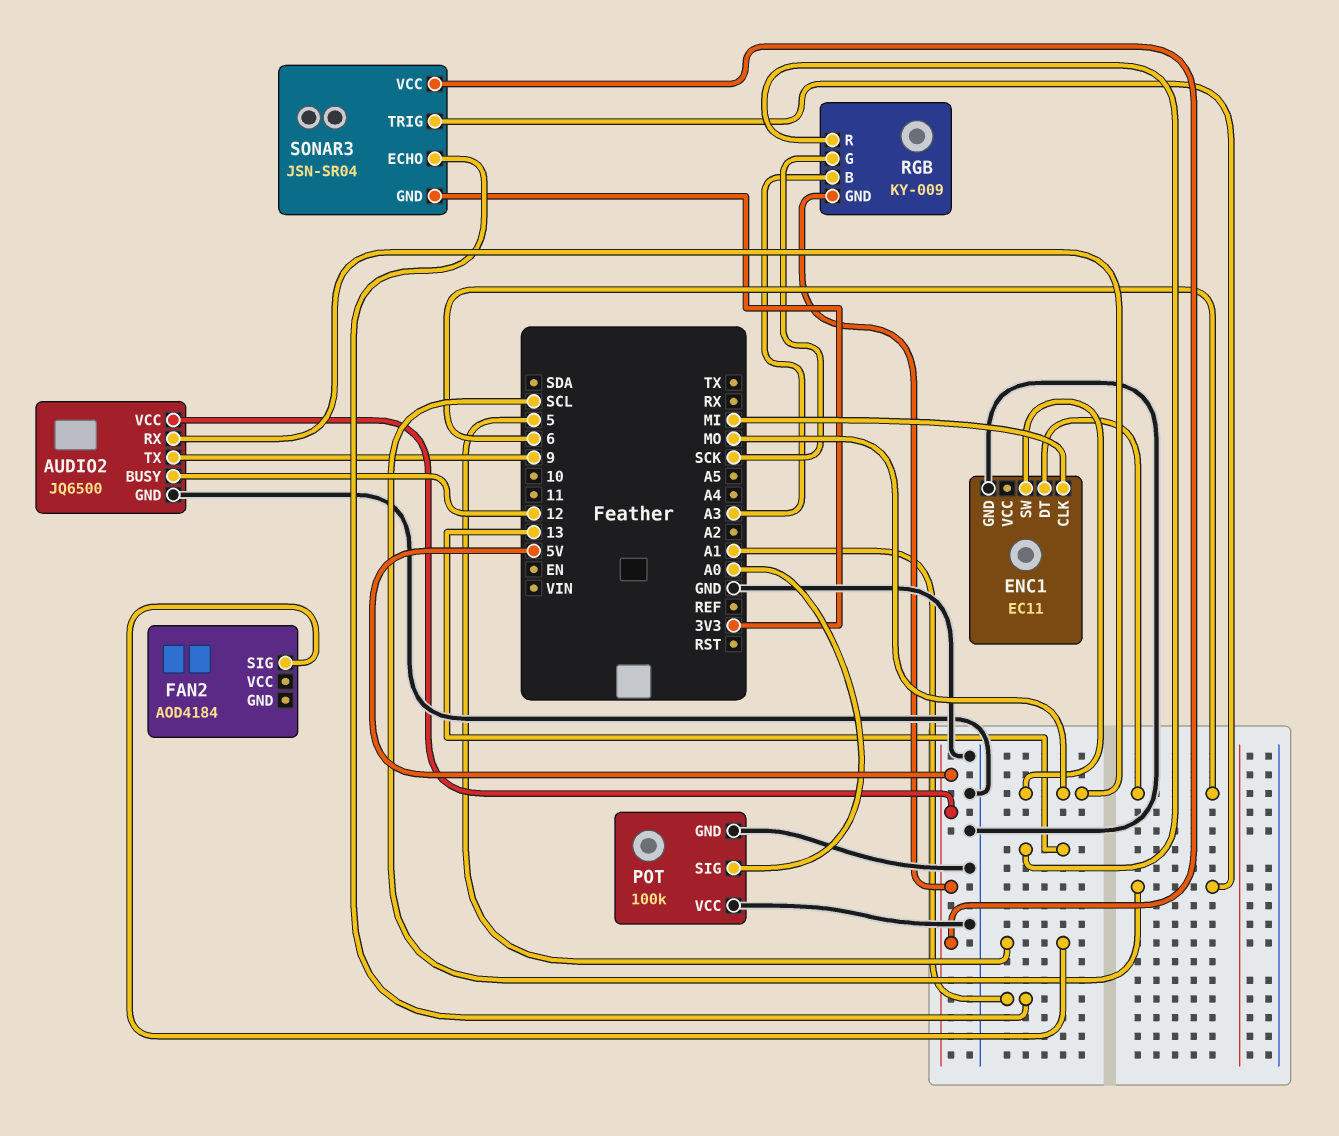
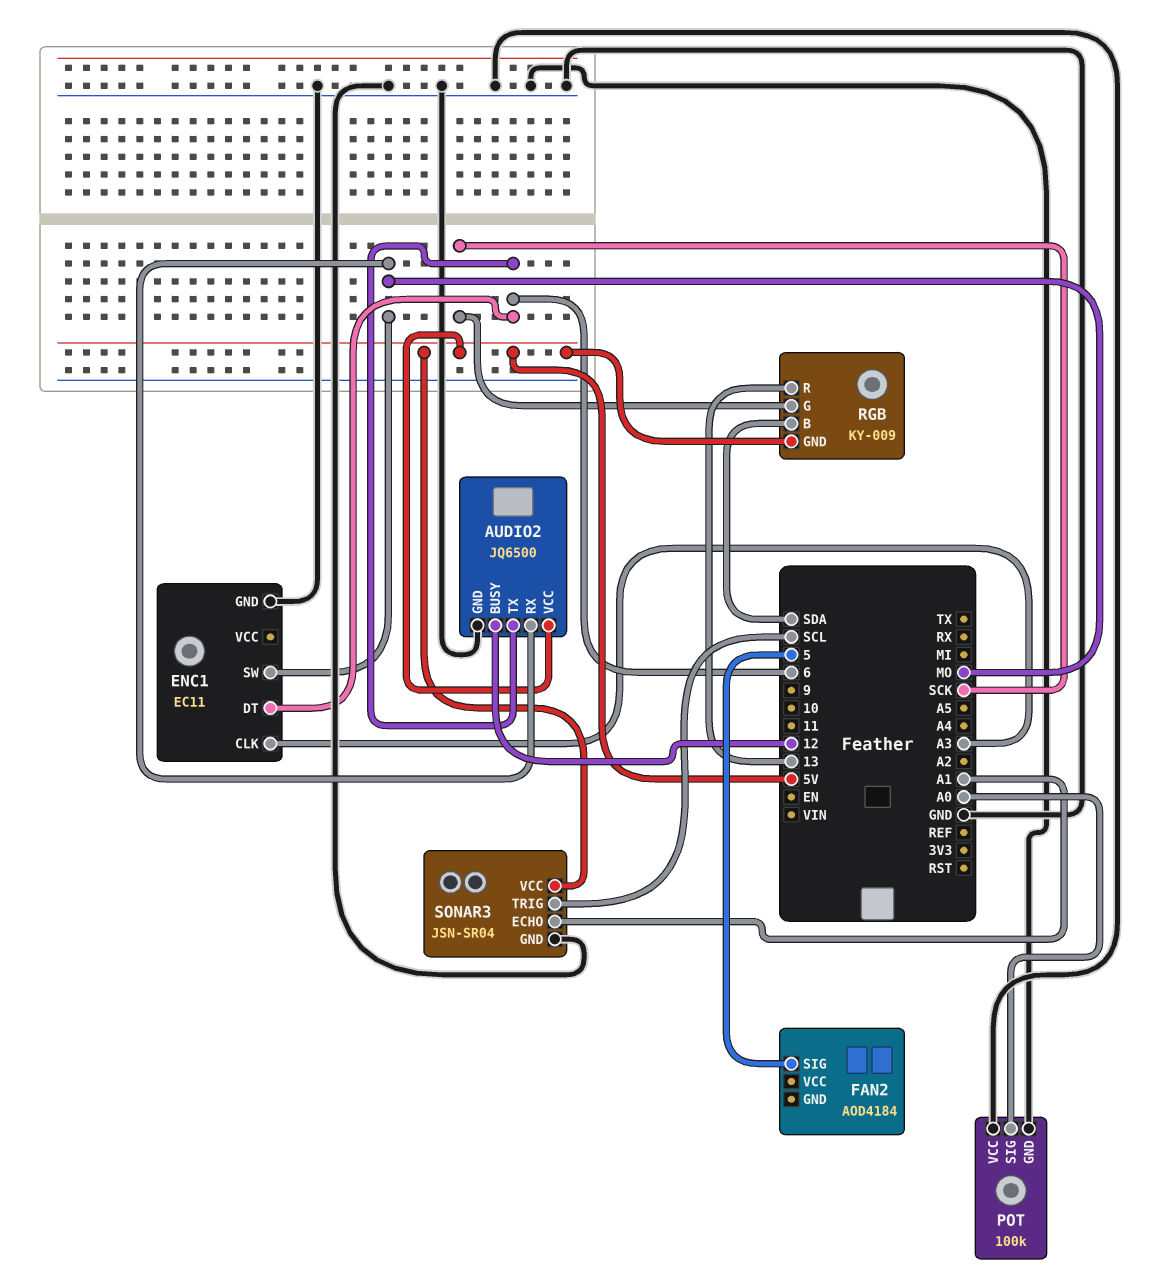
AUDIO2 pin TX: 9 -> 6
ENC1 pin CLK: MI -> A3
RGB pin B: A3 -> SDA
SONAR3 pin GND: 3V3 -> GND

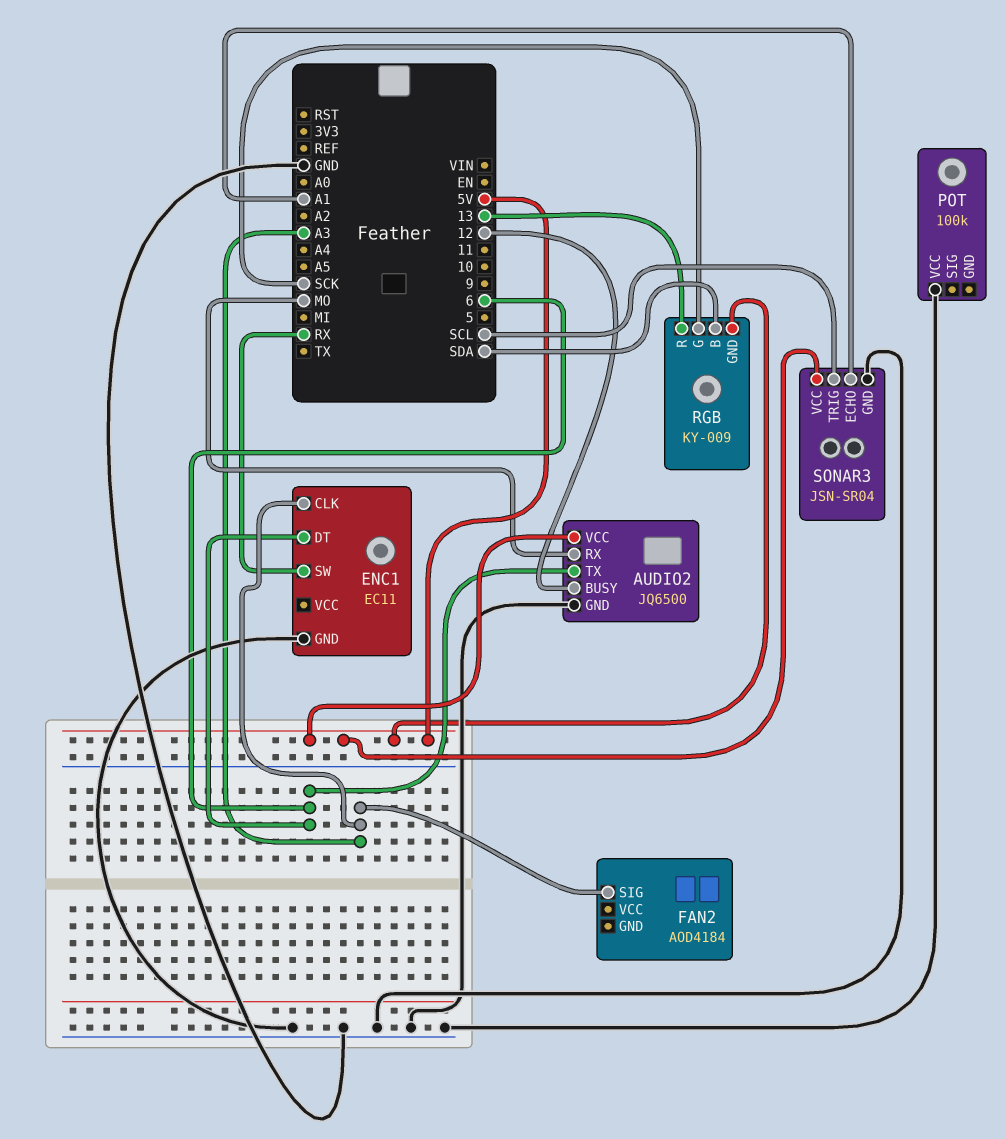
ENC1 pin SW: MO -> RX
FAN2 pin SIG: 5 -> A3
POT pin GND: GND -> none
POT pin SIG: A0 -> none

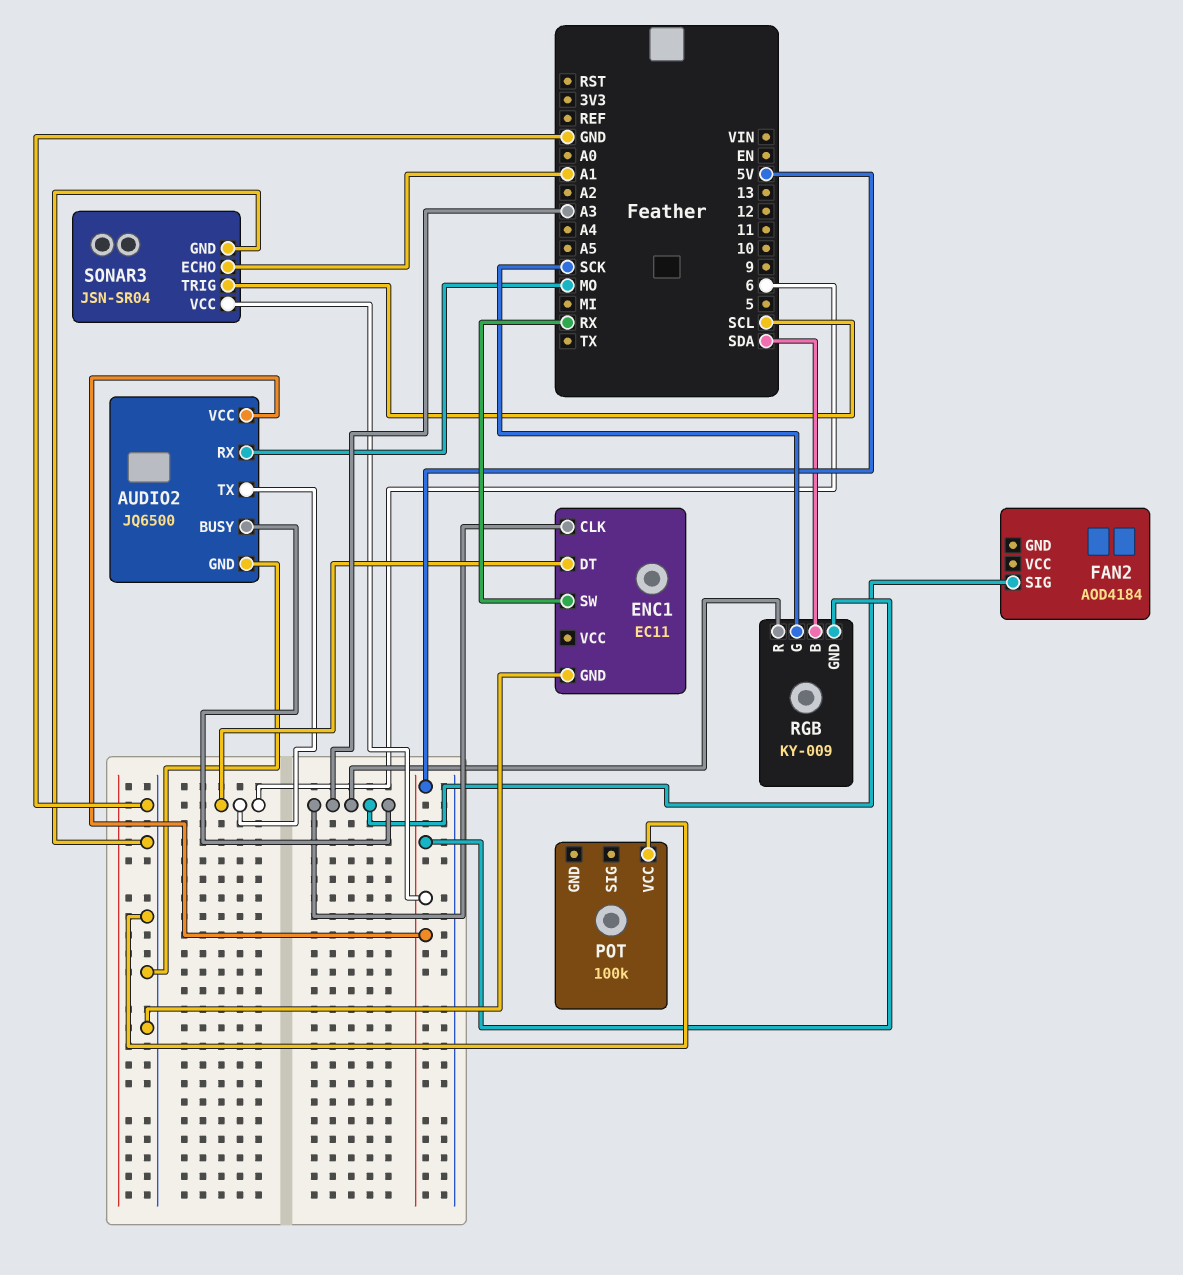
AUDIO2 pin BUSY: 12 -> A3
RGB pin R: 13 -> A3

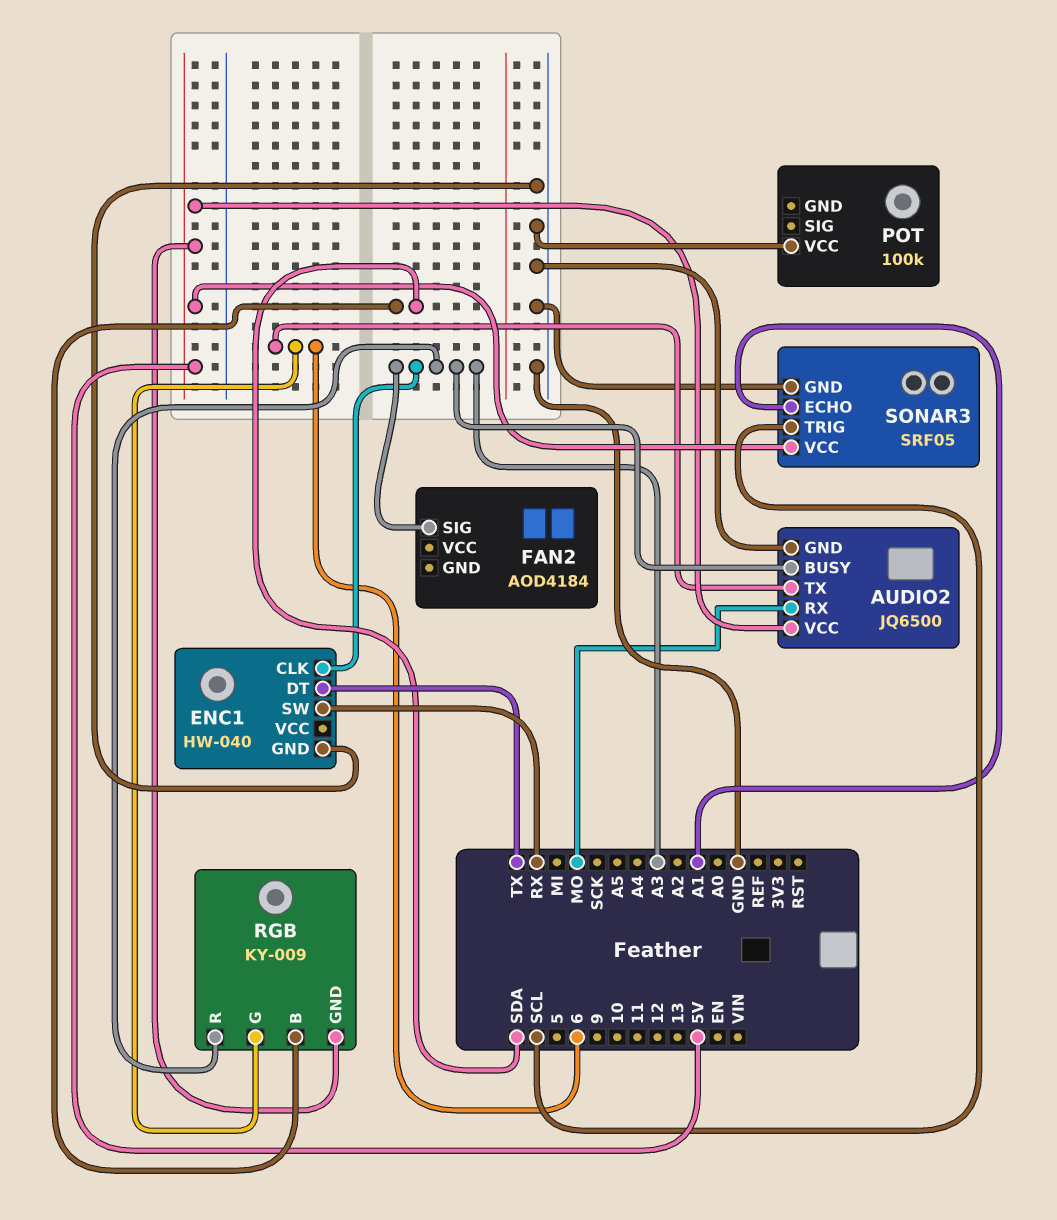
ENC1: EC11 -> HW-040
ENC1 pin DT: 6 -> TX
RGB pin G: SCK -> 6
SONAR3: JSN-SR04 -> SRF05

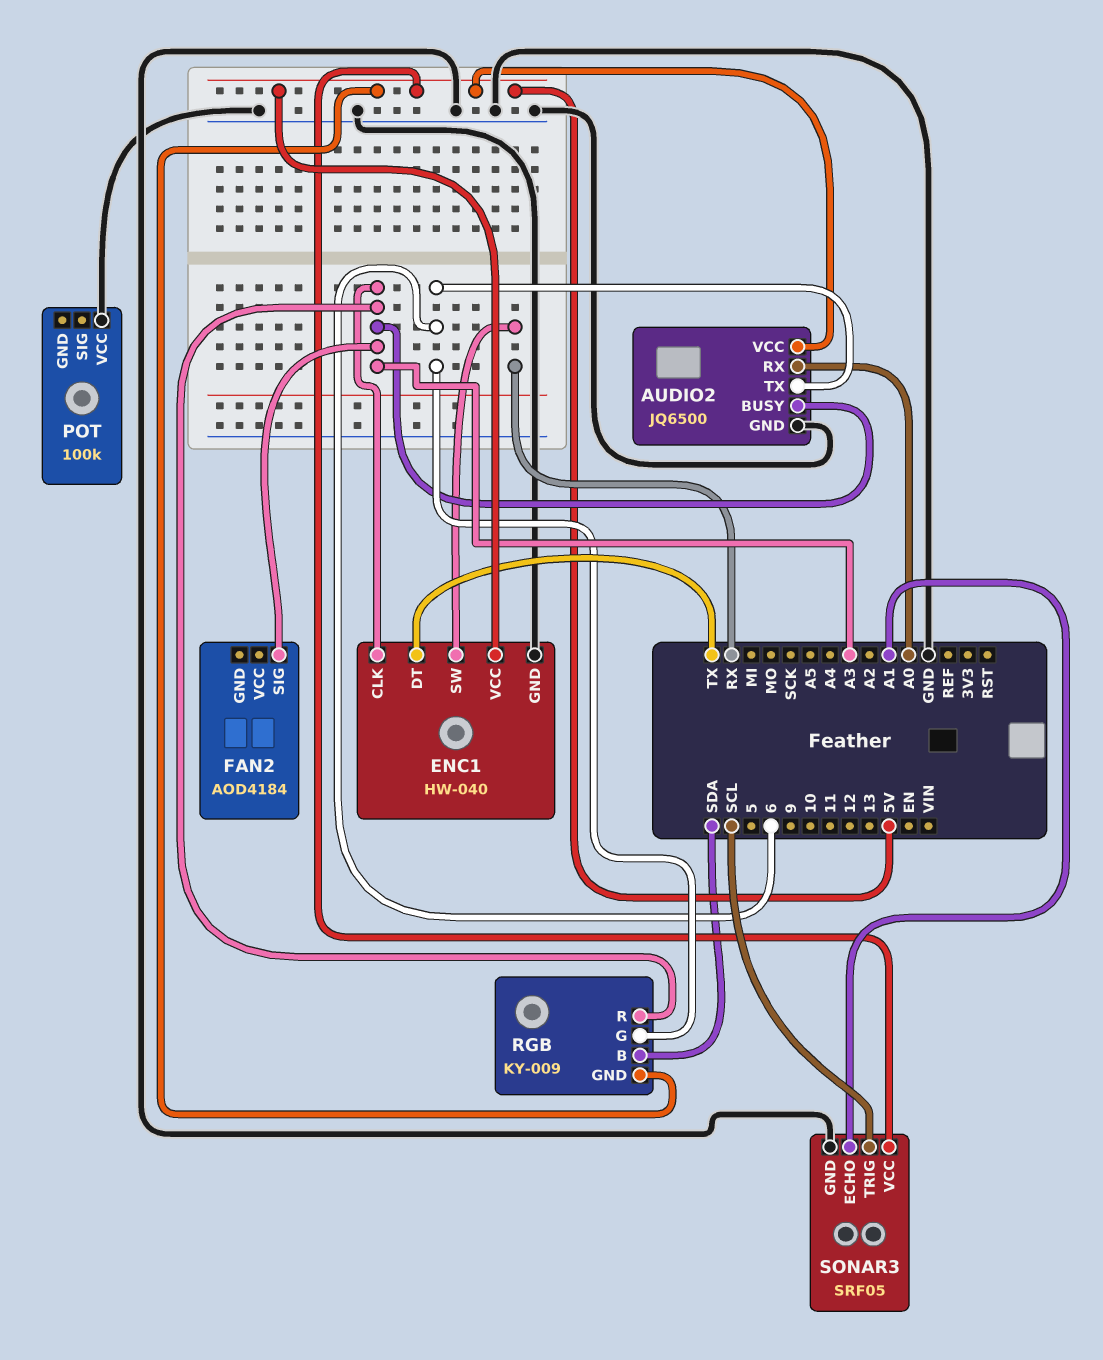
AUDIO2 pin RX: MO -> A0
ENC1 pin VCC: none -> 5V

